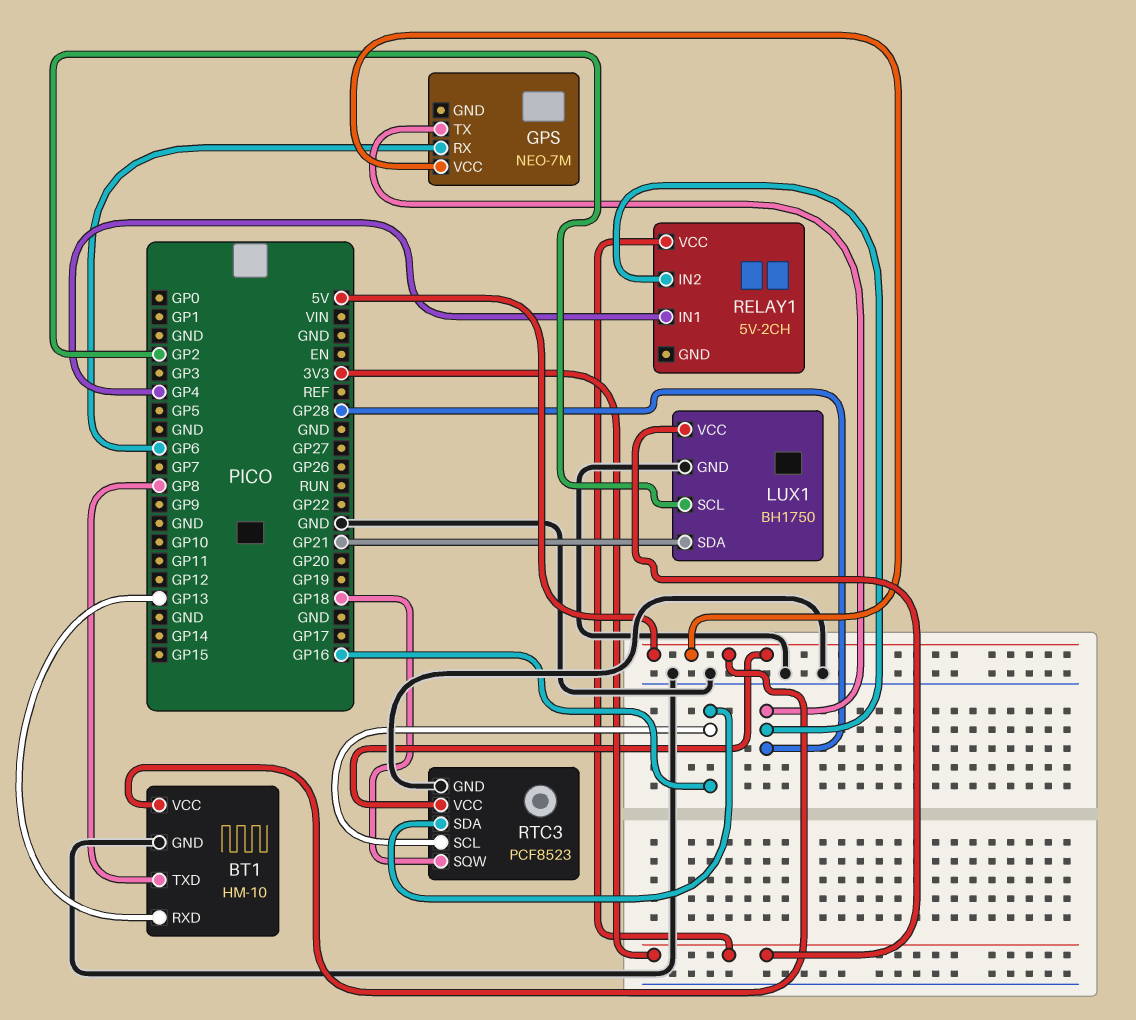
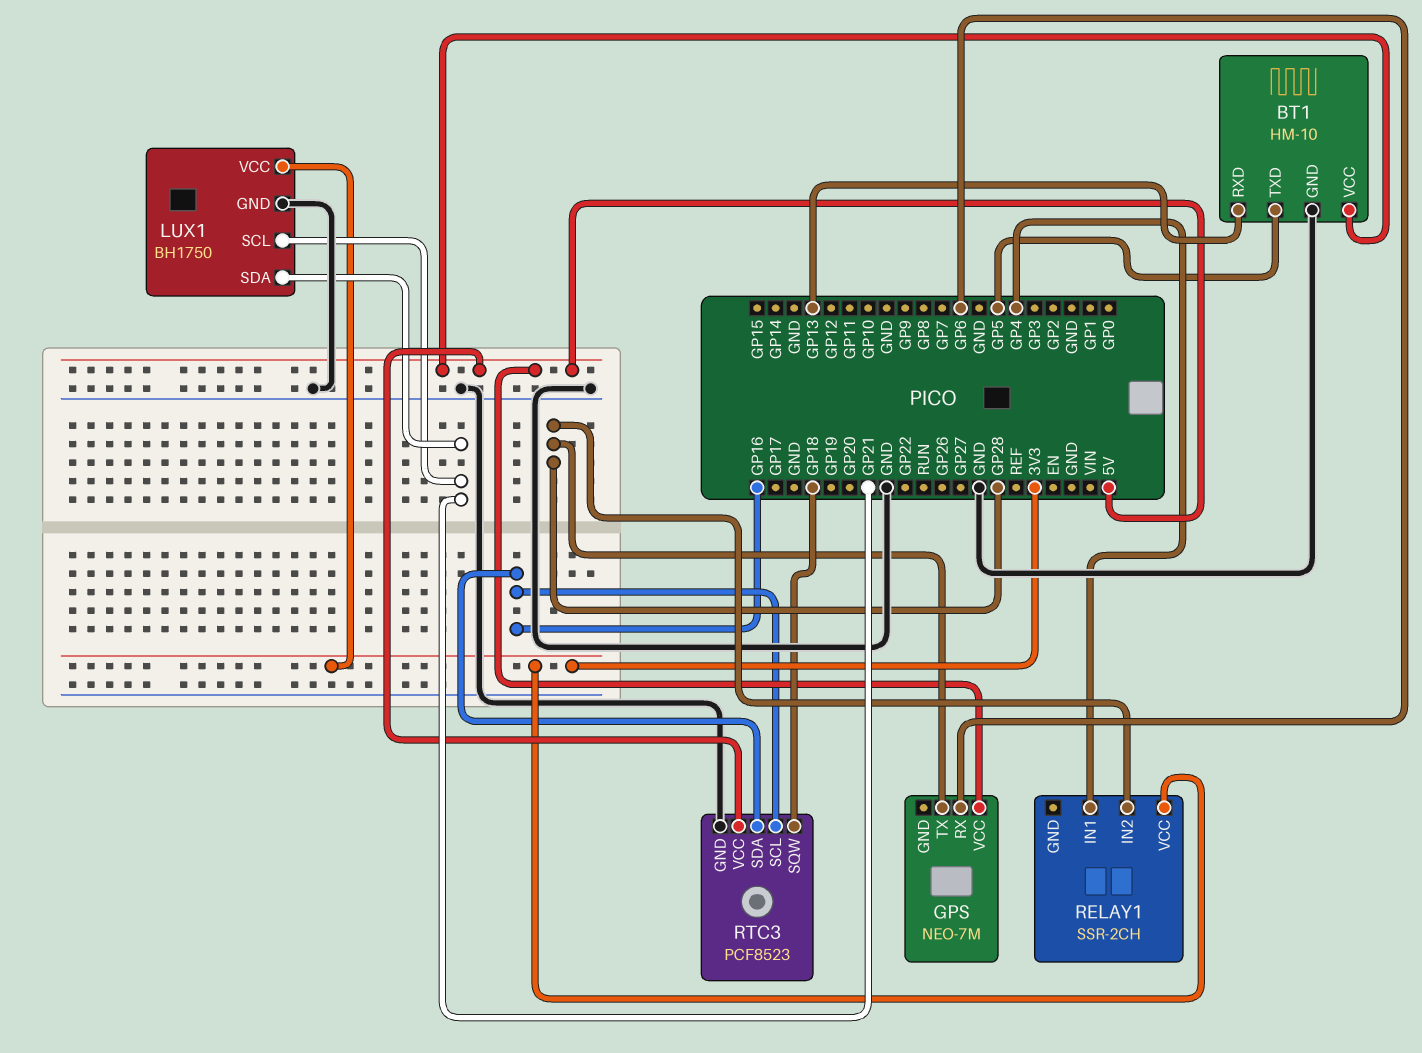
BT1 pin TXD: GP8 -> GP5
LUX1 pin SCL: GP2 -> GP21
RELAY1: 5V-2CH -> SSR-2CH

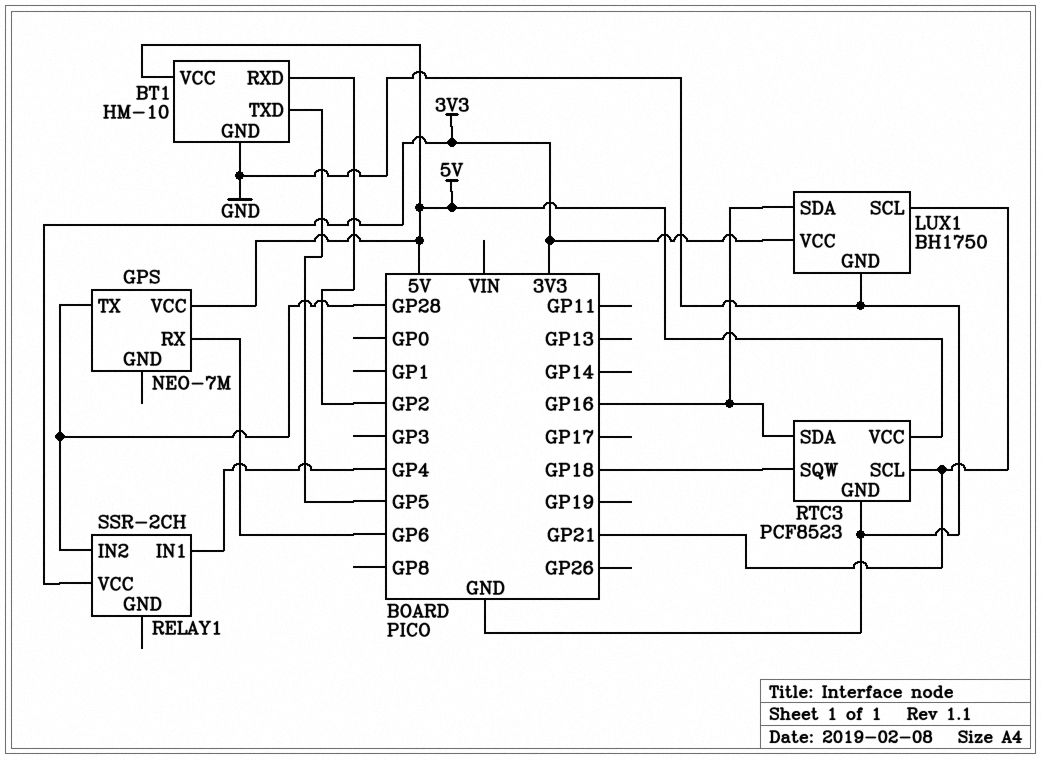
BT1 pin RXD: GP13 -> GP2
LUX1 pin SDA: GP21 -> GP16
RTC3 pin SCL: GP16 -> GP21

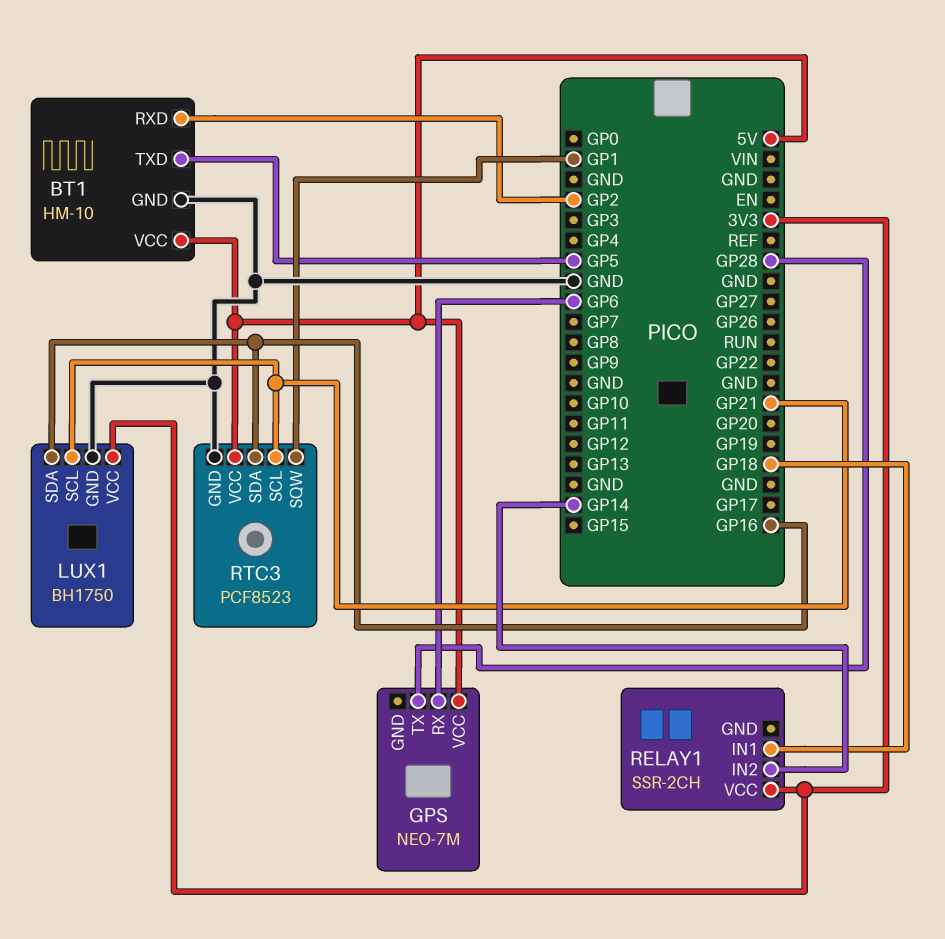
RELAY1 pin IN1: GP4 -> GP18
RELAY1 pin IN2: GP28 -> GP14
RTC3 pin SQW: GP18 -> GP1

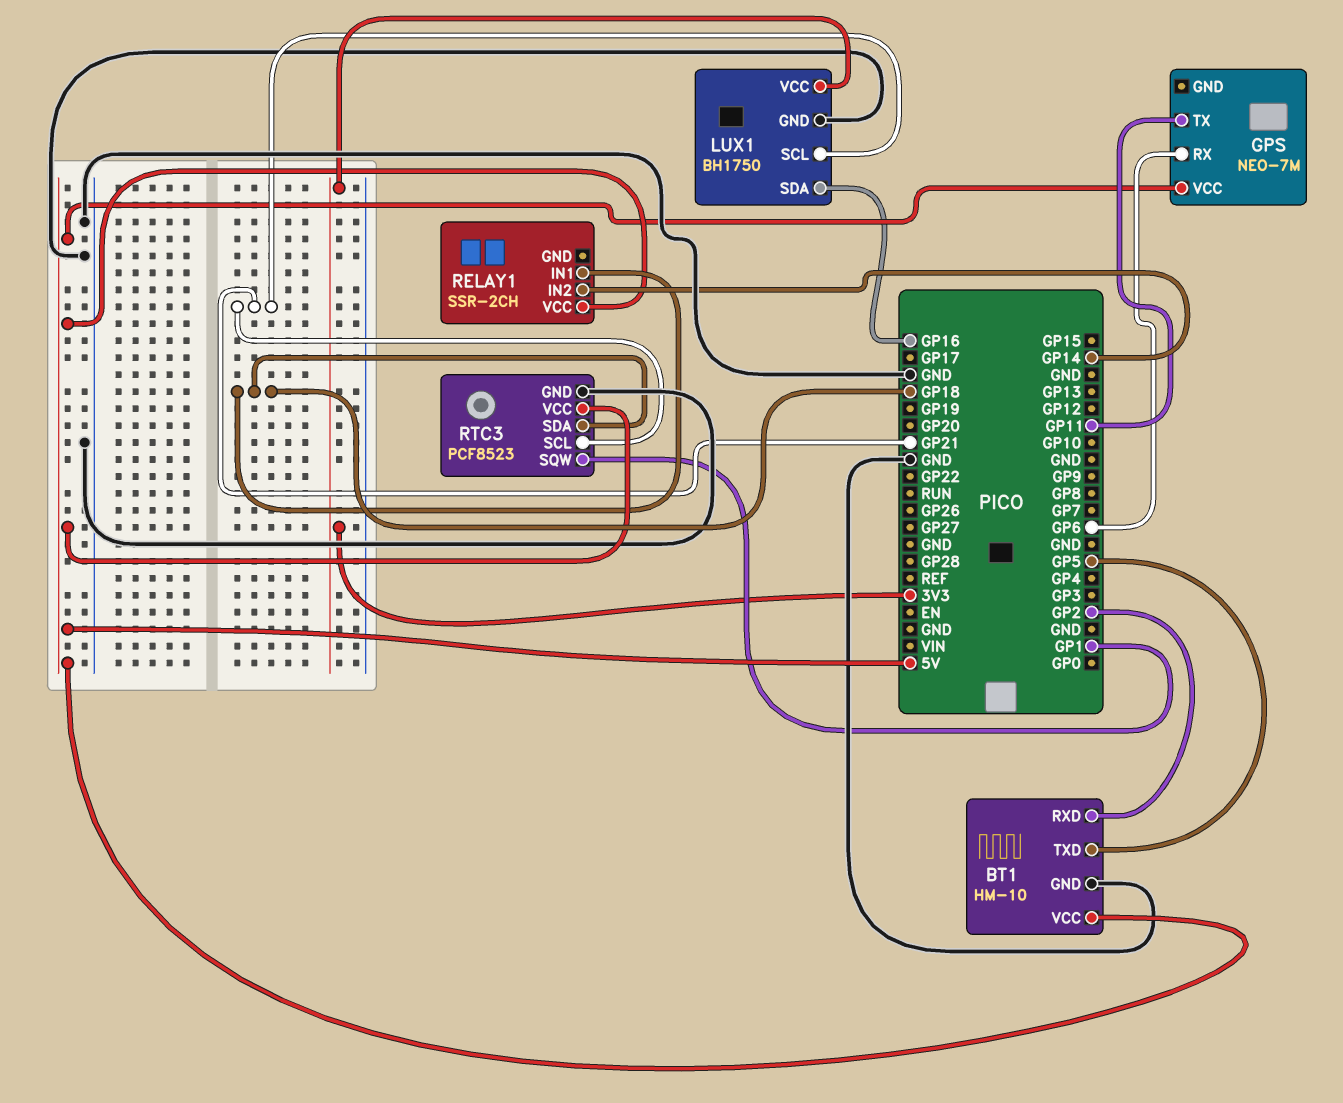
GPS pin TX: GP28 -> GP11
RELAY1 pin VCC: 3V3 -> 5V
RTC3 pin SDA: GP16 -> GP18

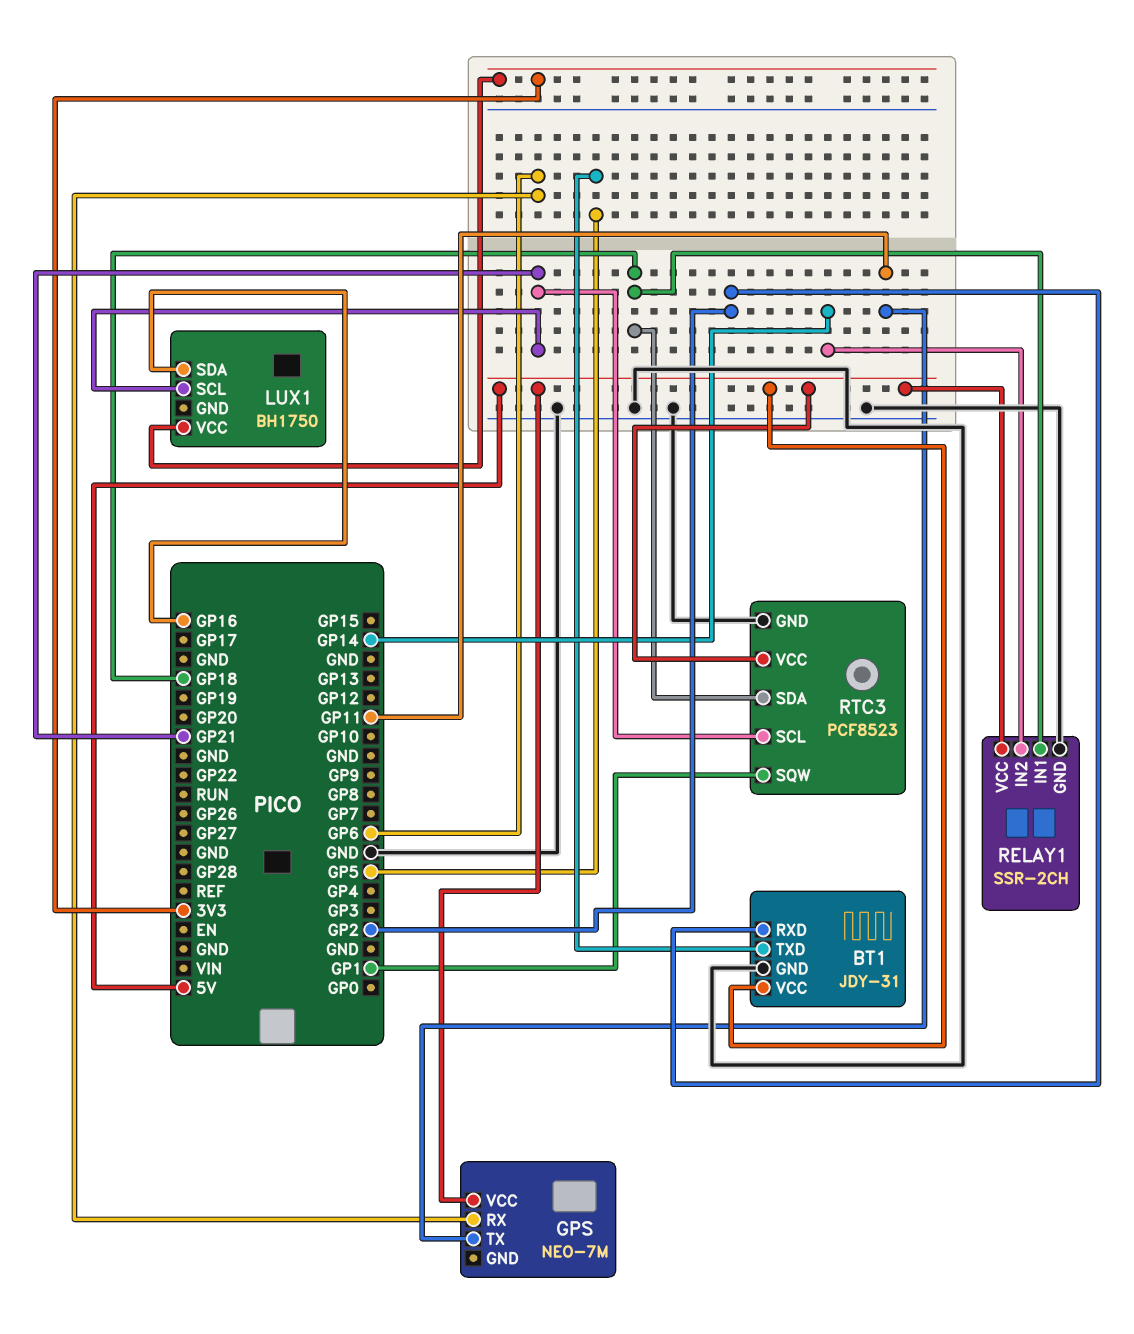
BT1: HM-10 -> JDY-31
LUX1 pin GND: GND -> none
RELAY1 pin GND: none -> GND

